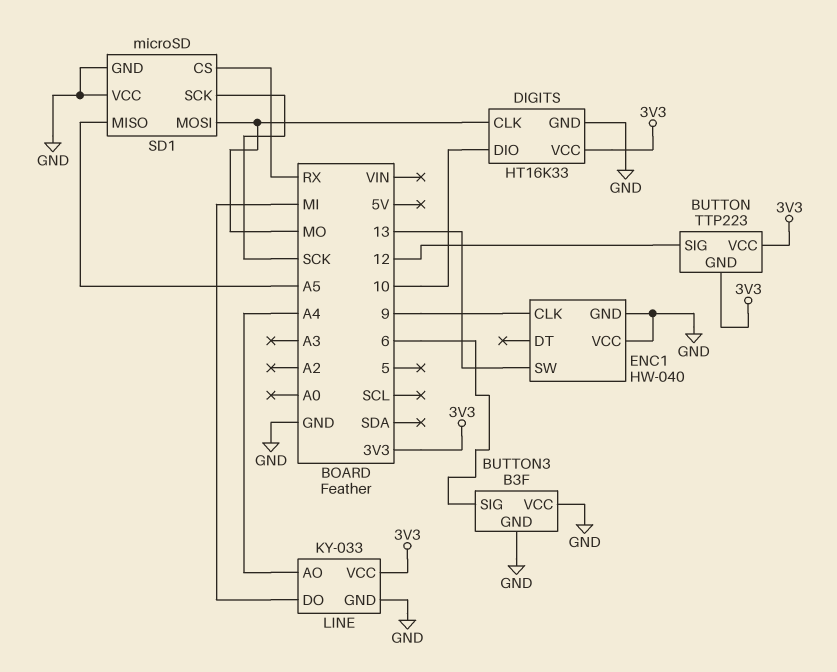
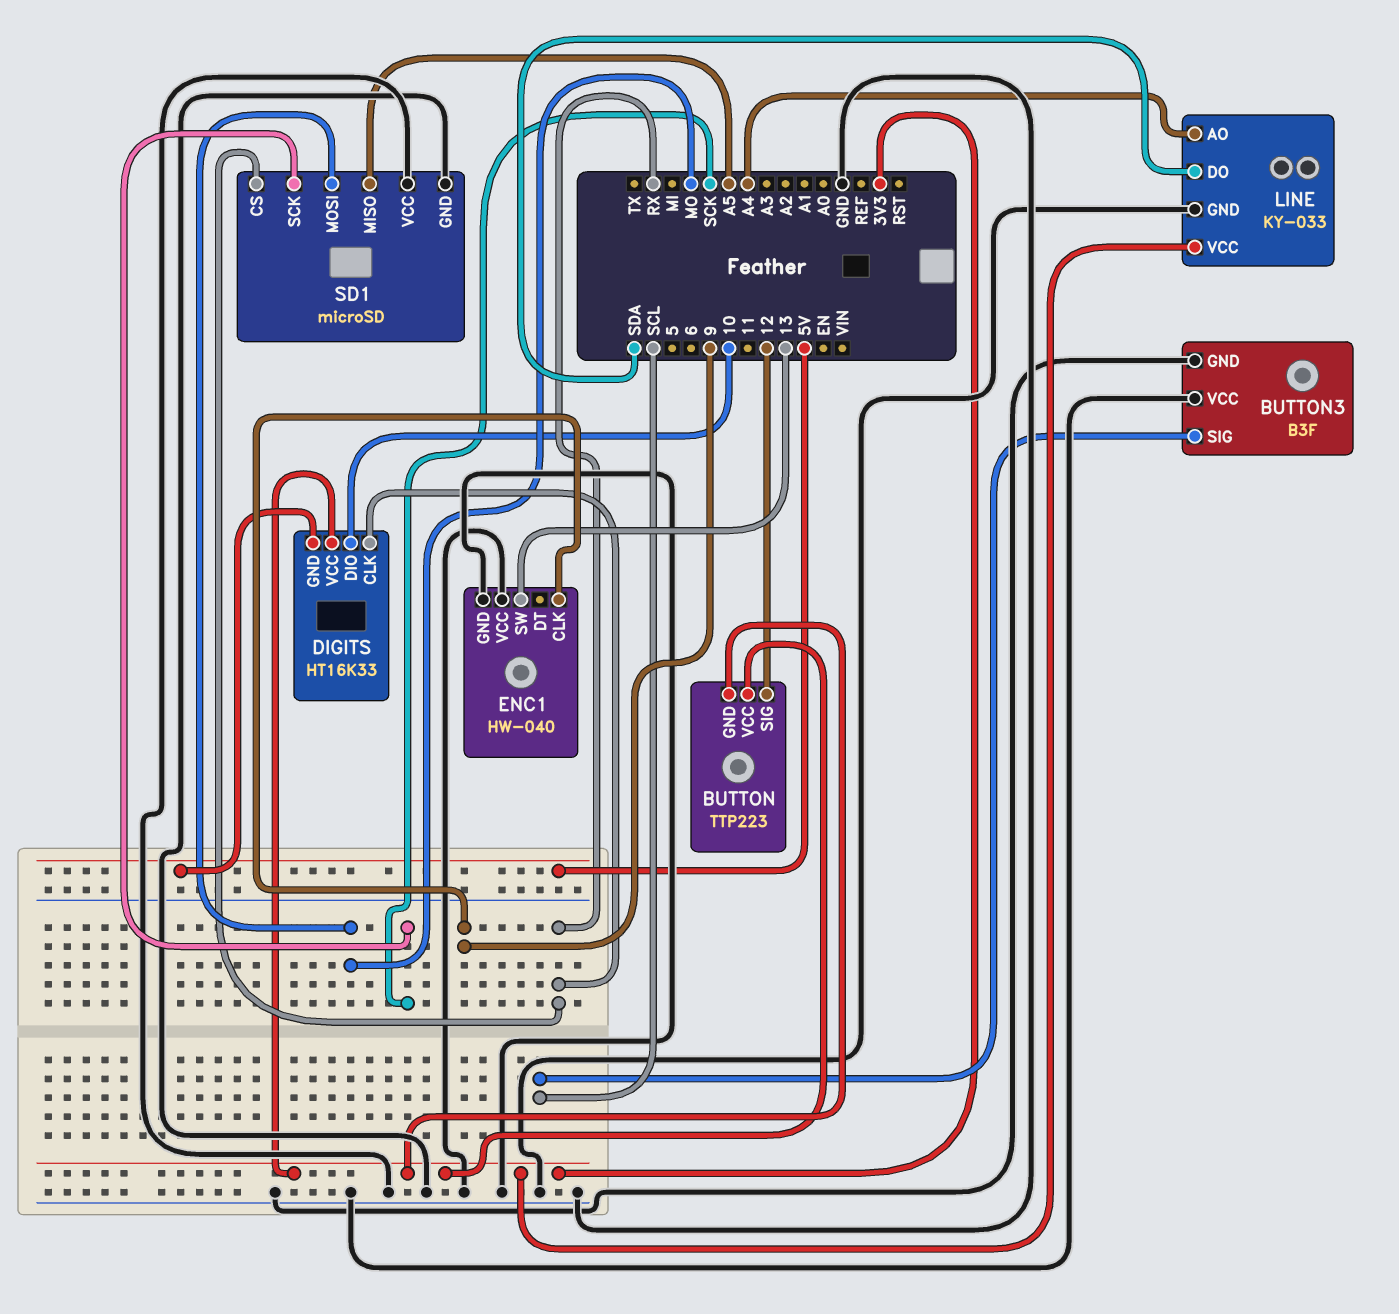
BUTTON3 pin SIG: 6 -> SCL
DIGITS pin CLK: MO -> RX
DIGITS pin GND: GND -> 5V
LINE pin DO: MI -> SDA

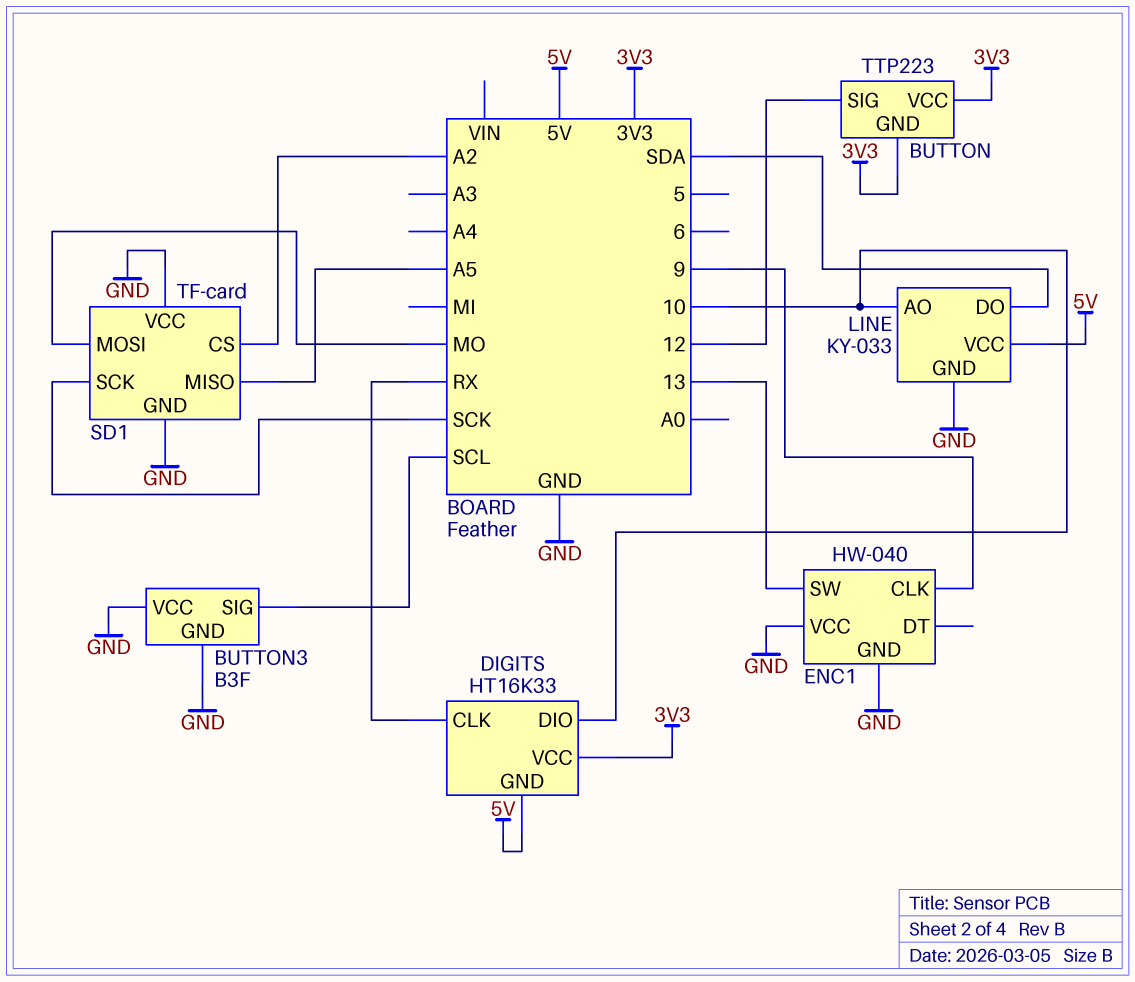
LINE pin AO: A4 -> 10
LINE pin VCC: 3V3 -> 5V
SD1: microSD -> TF-card
SD1 pin CS: RX -> A2

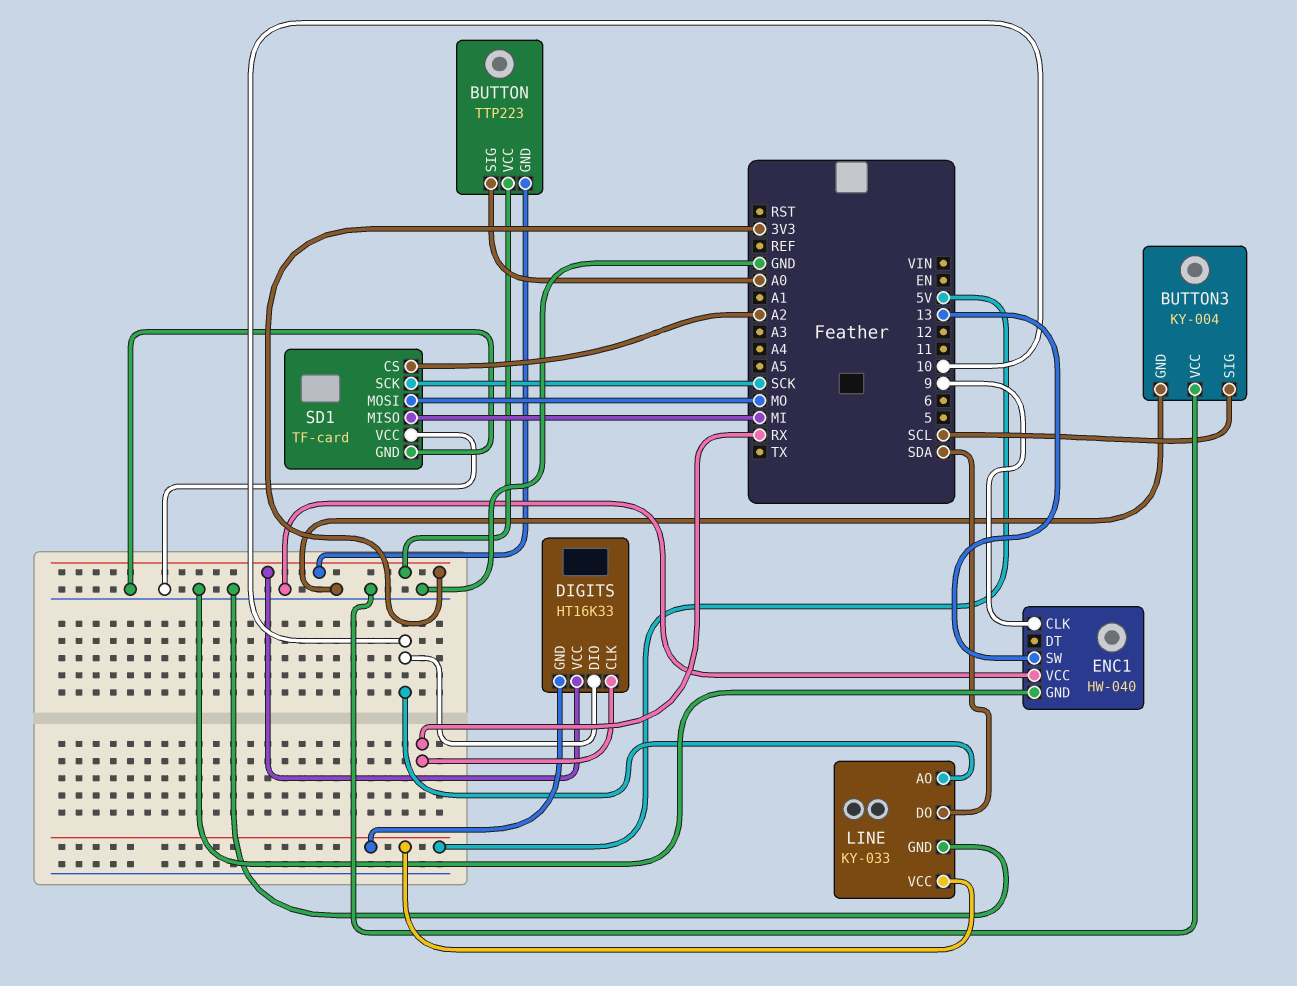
BUTTON pin SIG: 12 -> A0
BUTTON3: B3F -> KY-004
SD1 pin MISO: A5 -> MI

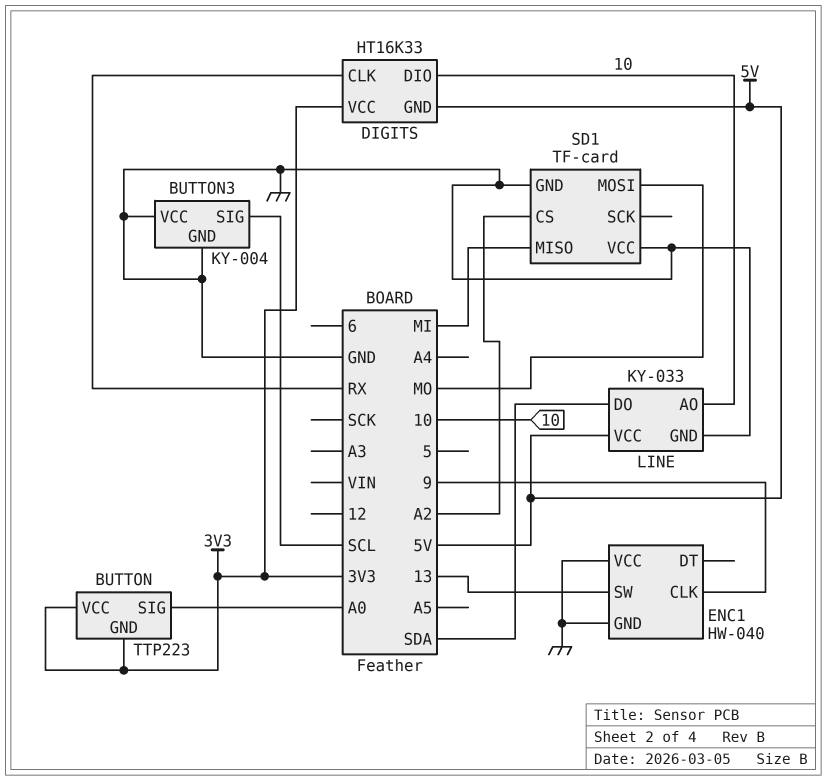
SD1 pin SCK: SCK -> none

